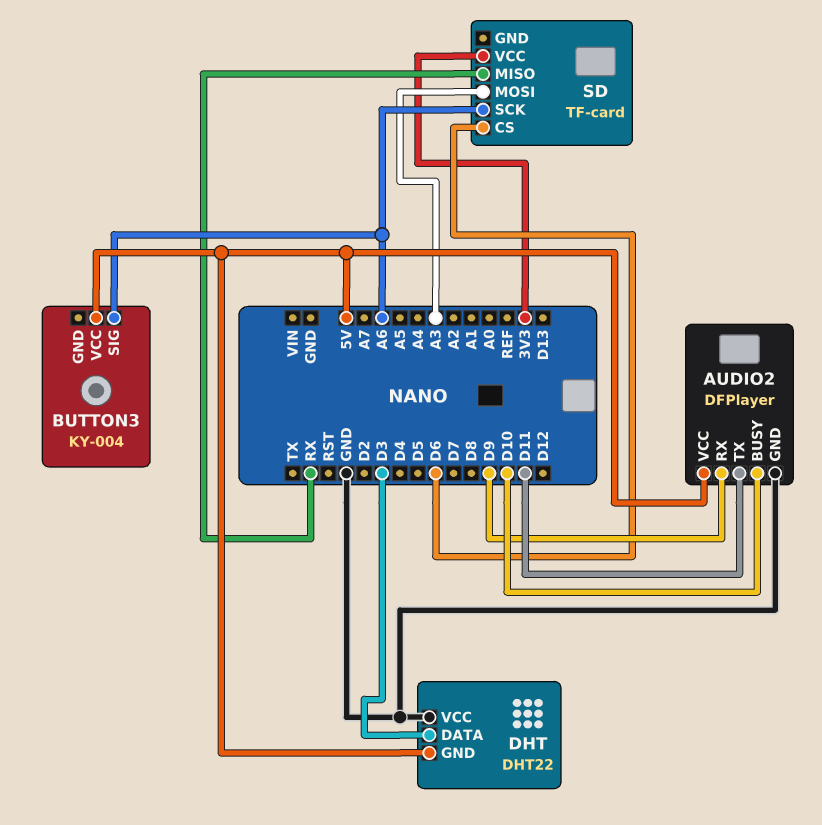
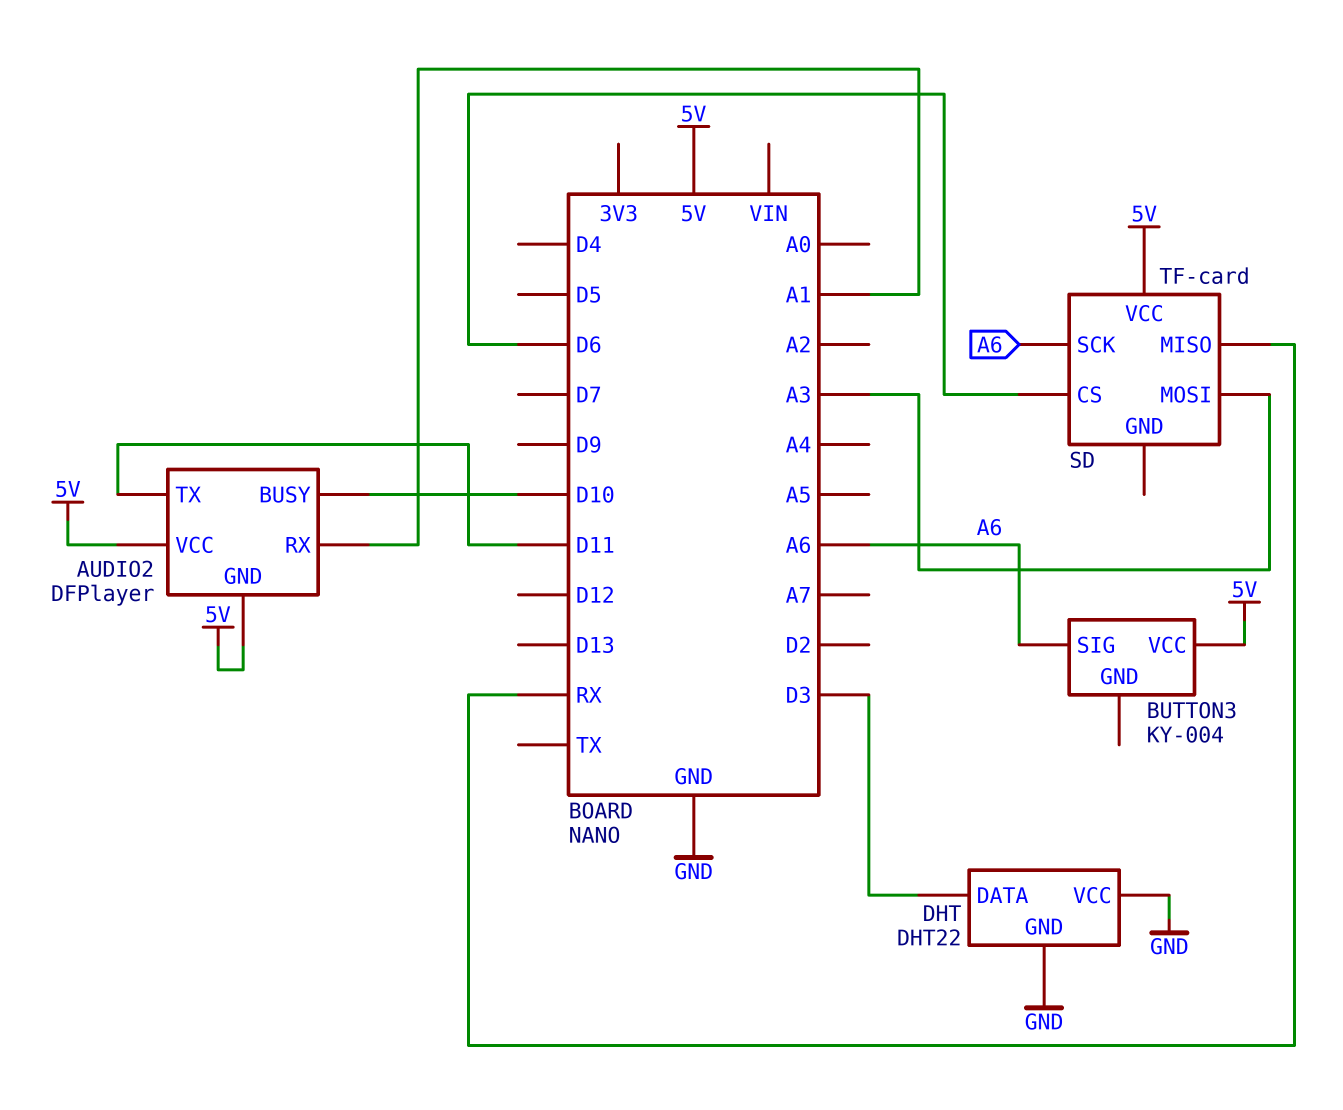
AUDIO2 pin GND: GND -> 5V
AUDIO2 pin RX: D9 -> A1
DHT pin GND: 5V -> GND
SD pin VCC: 3V3 -> 5V

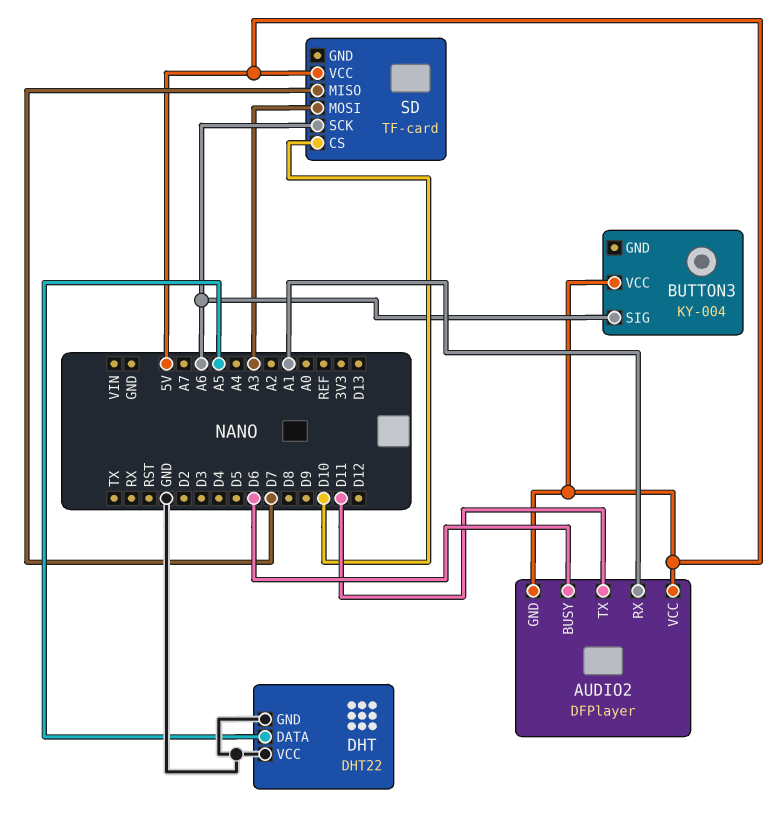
AUDIO2 pin BUSY: D10 -> D6
DHT pin DATA: D3 -> A5
SD pin CS: D6 -> D10
SD pin MISO: RX -> D7

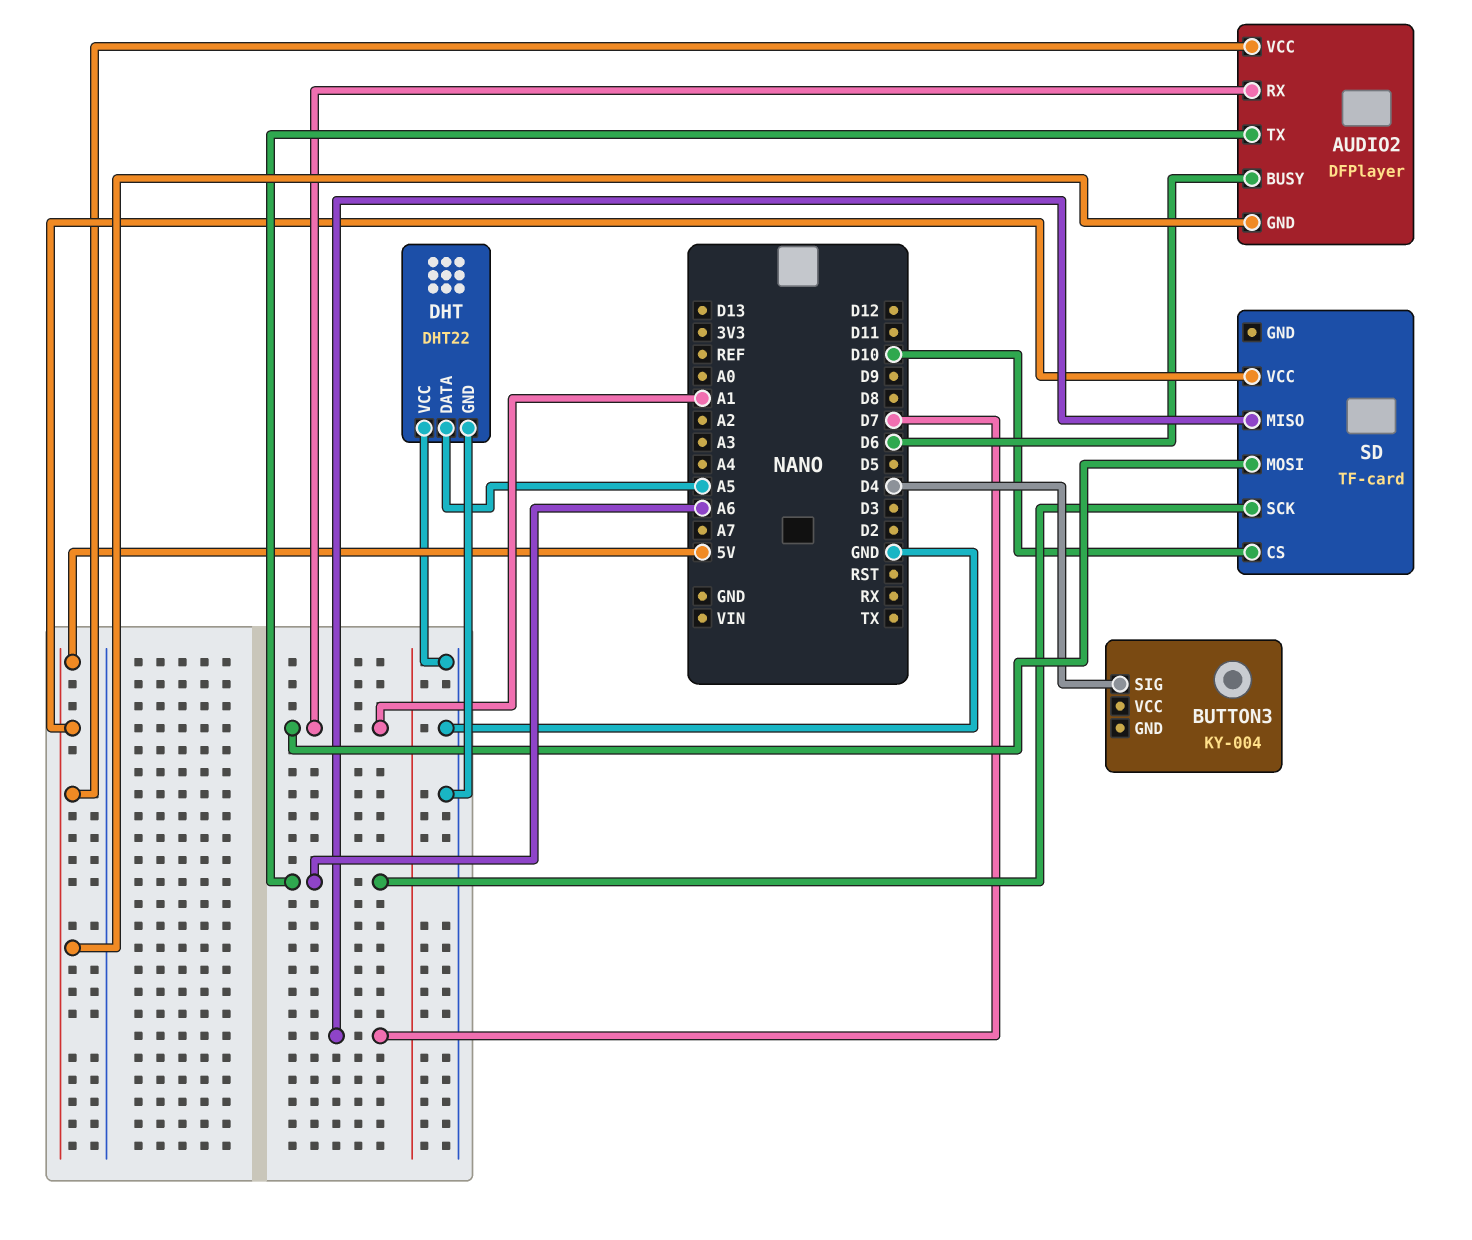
AUDIO2 pin TX: D11 -> A6
BUTTON3 pin SIG: A6 -> D4
BUTTON3 pin VCC: 5V -> none
SD pin MOSI: A3 -> A1

